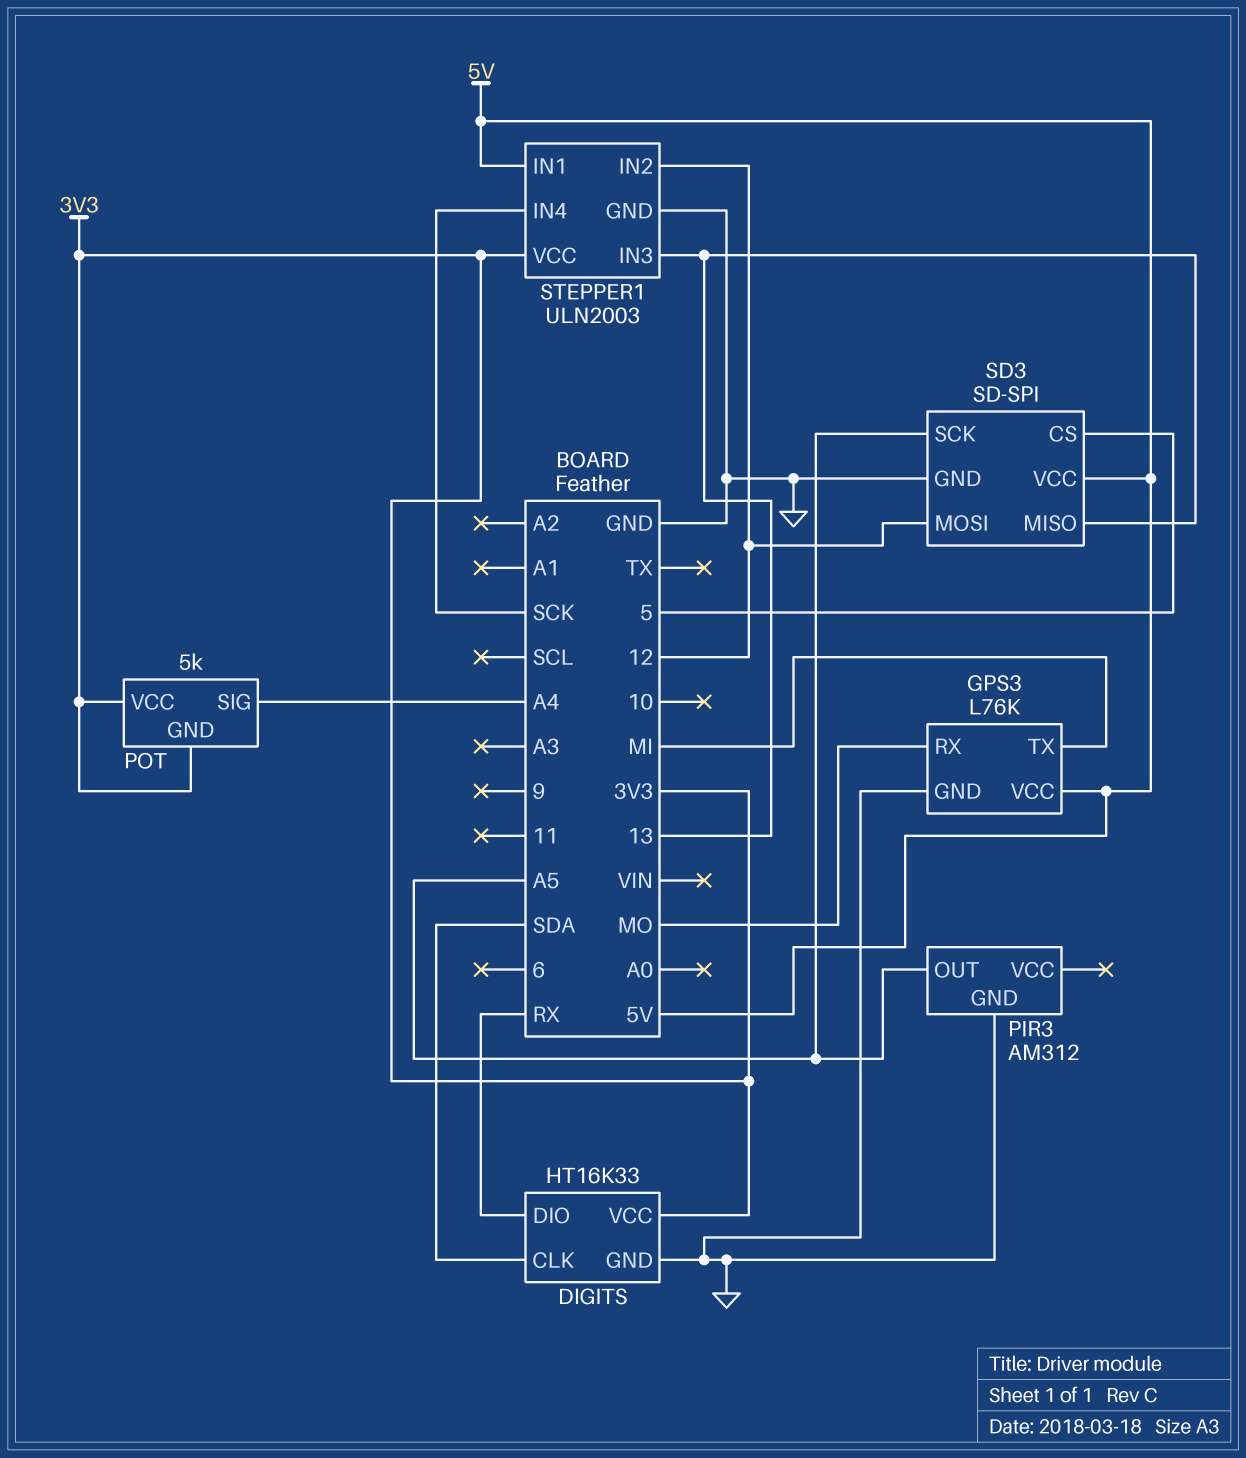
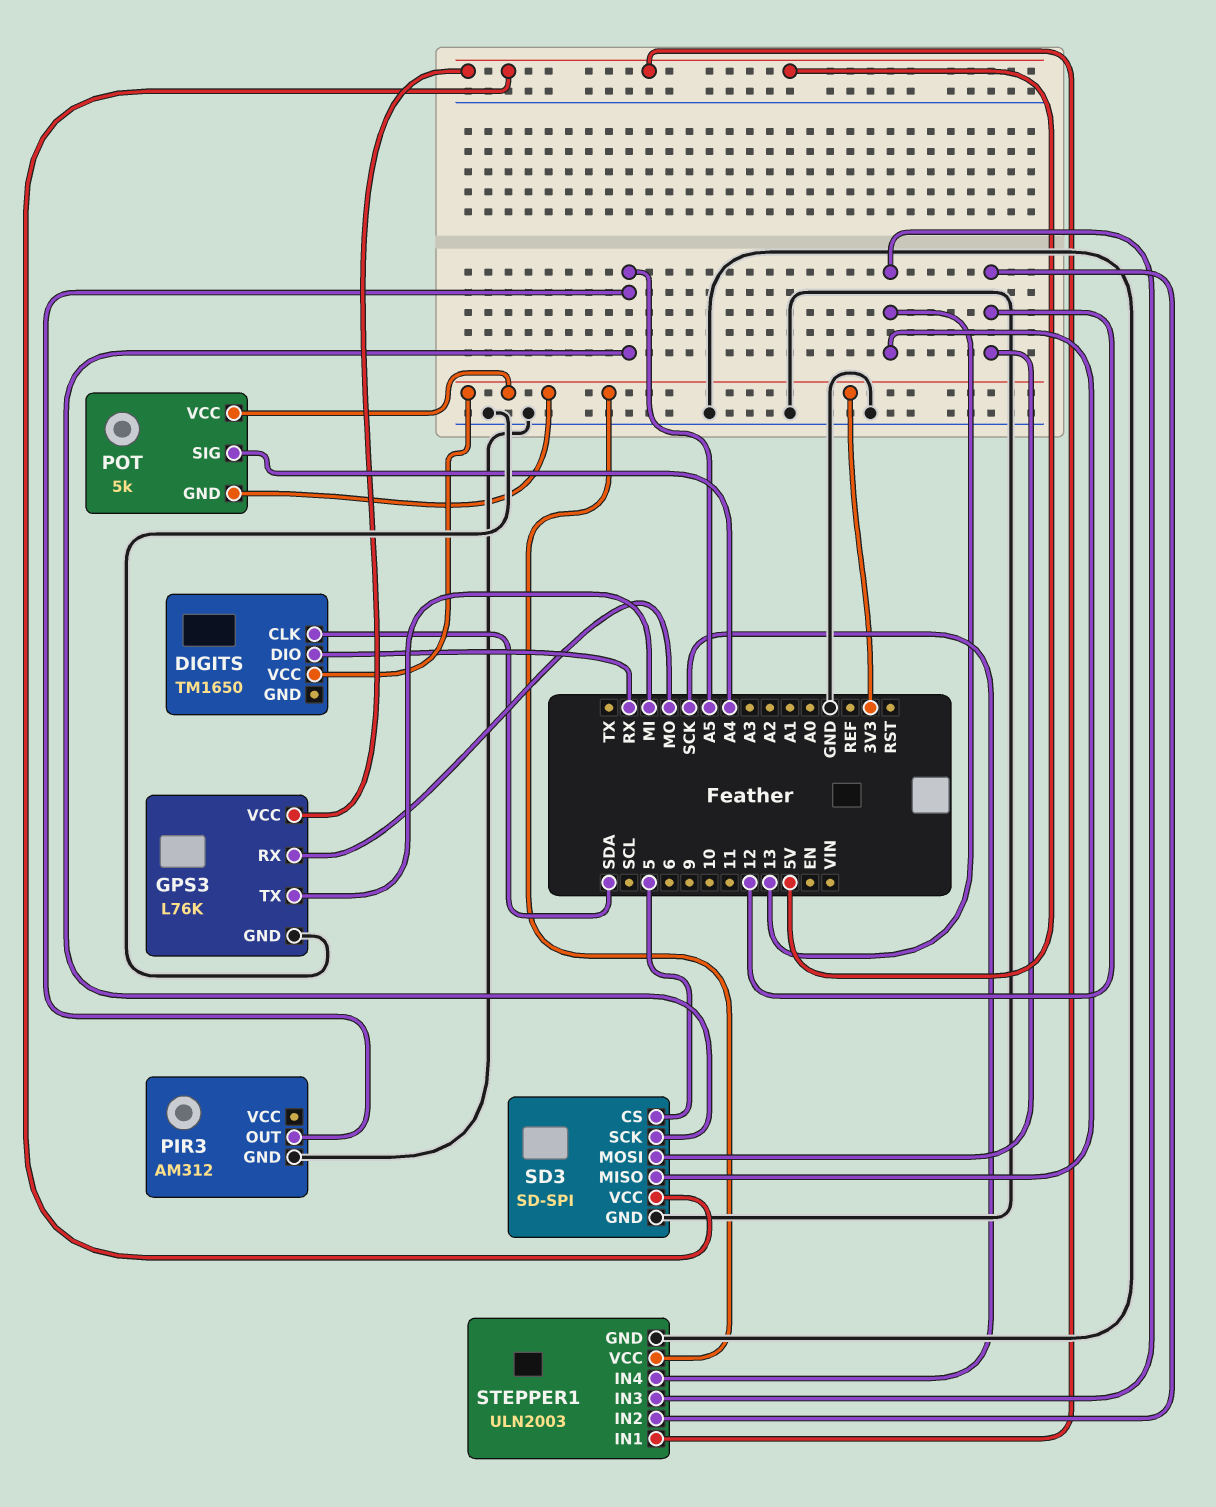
DIGITS: HT16K33 -> TM1650
DIGITS pin GND: GND -> none

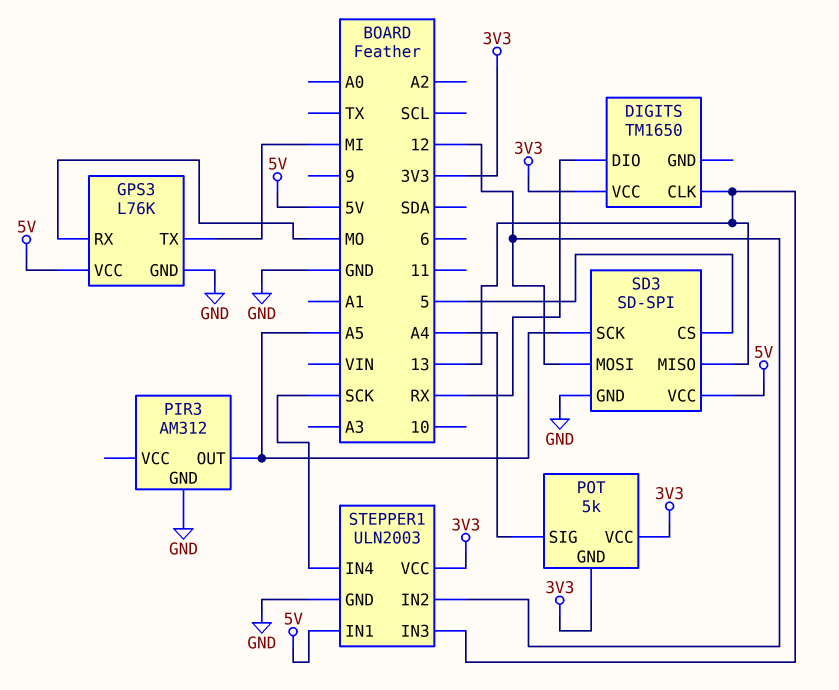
DIGITS pin CLK: SDA -> 13

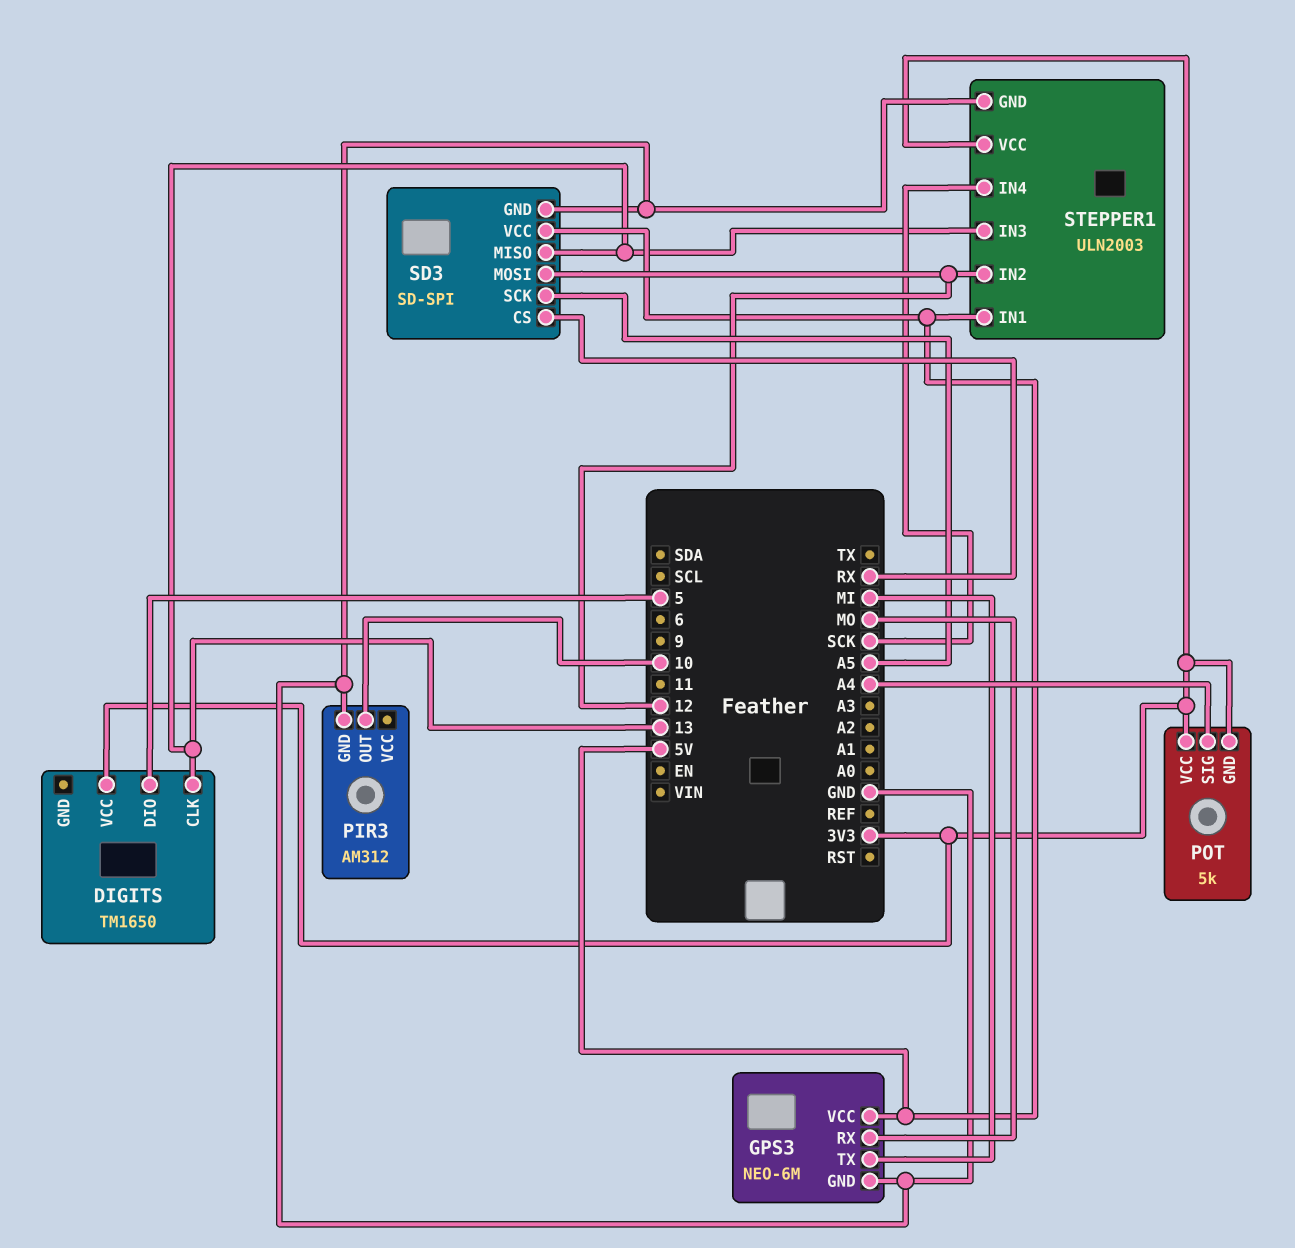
DIGITS pin DIO: RX -> 5
GPS3: L76K -> NEO-6M
PIR3 pin OUT: A5 -> 10
SD3 pin CS: 5 -> RX

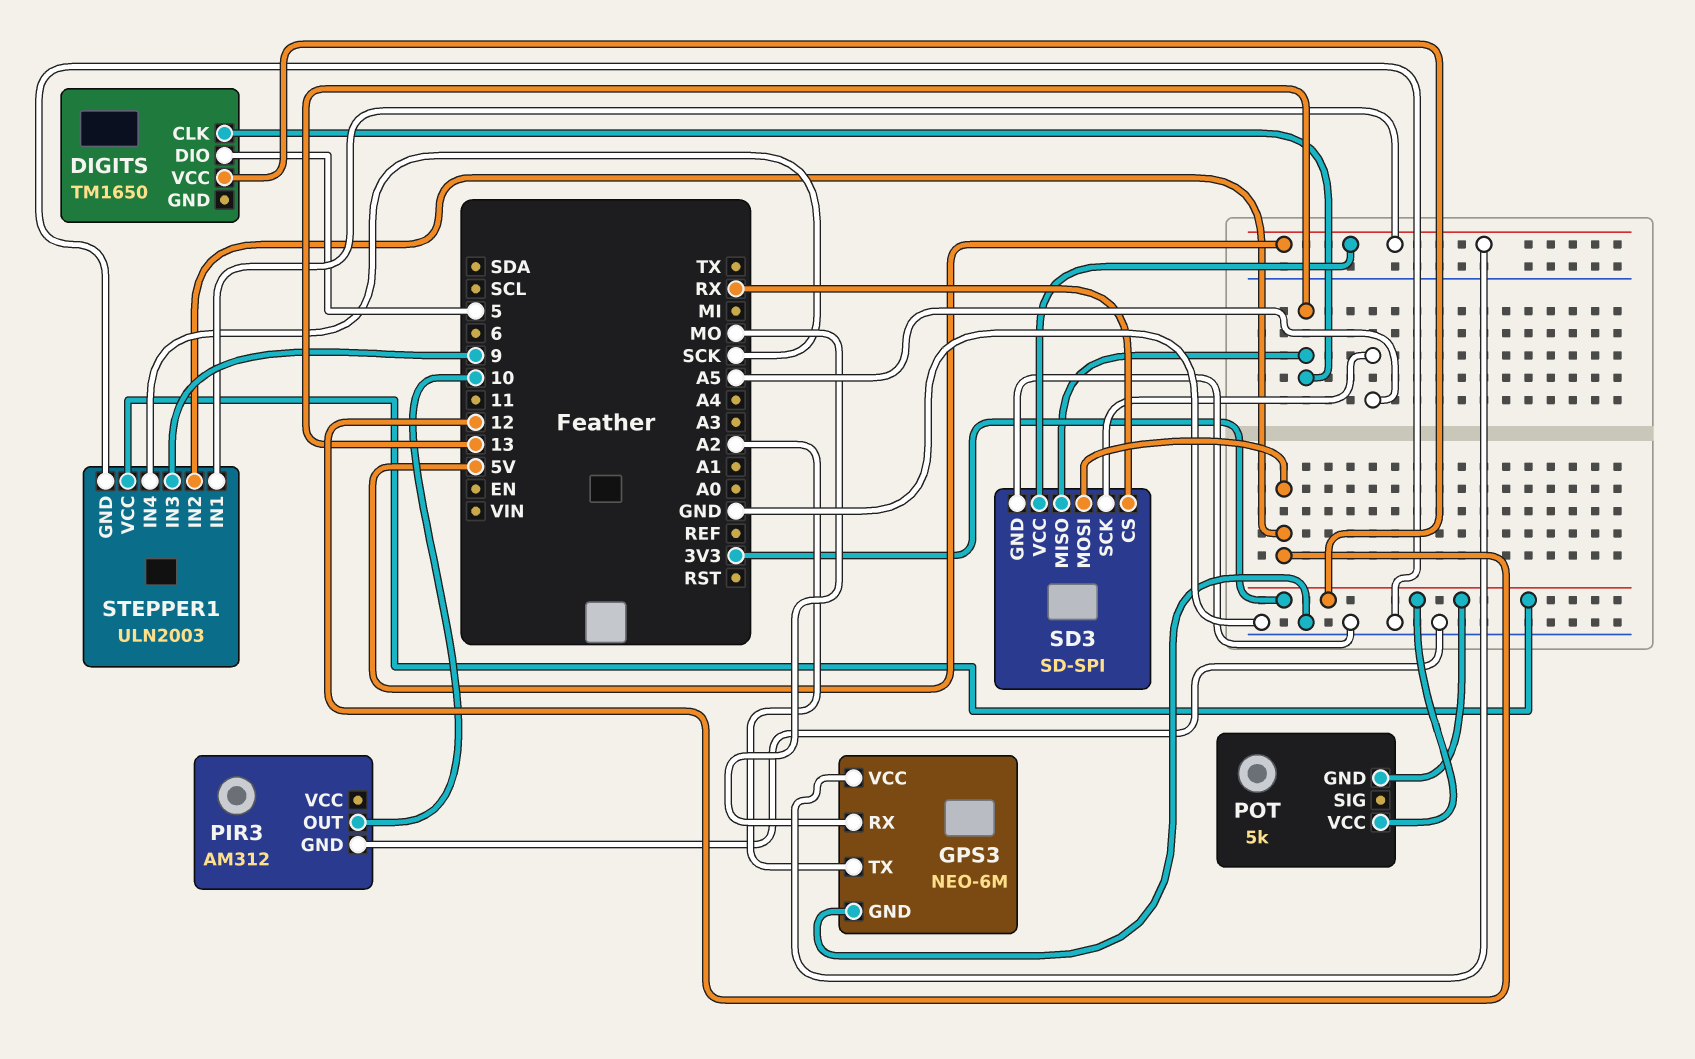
GPS3 pin TX: MI -> A2
POT pin SIG: A4 -> none
STEPPER1 pin IN3: 13 -> 9

